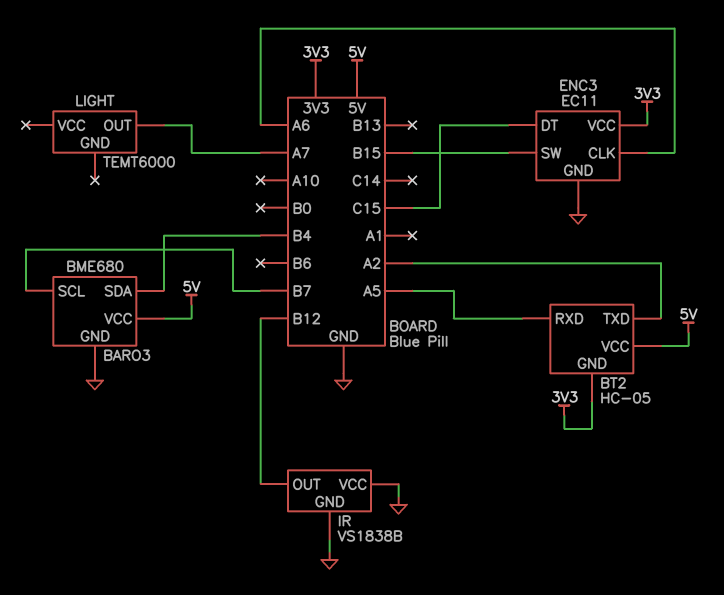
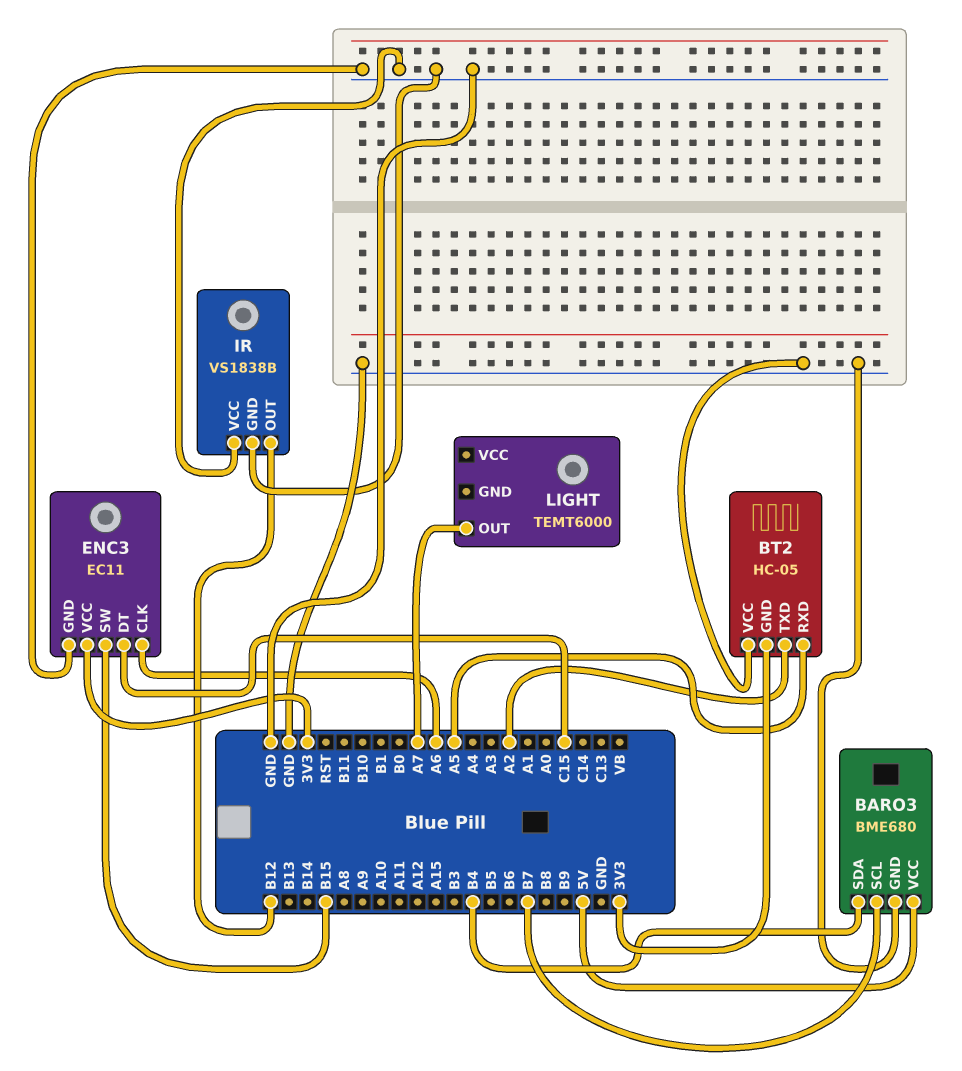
BT2 pin VCC: 5V -> GND

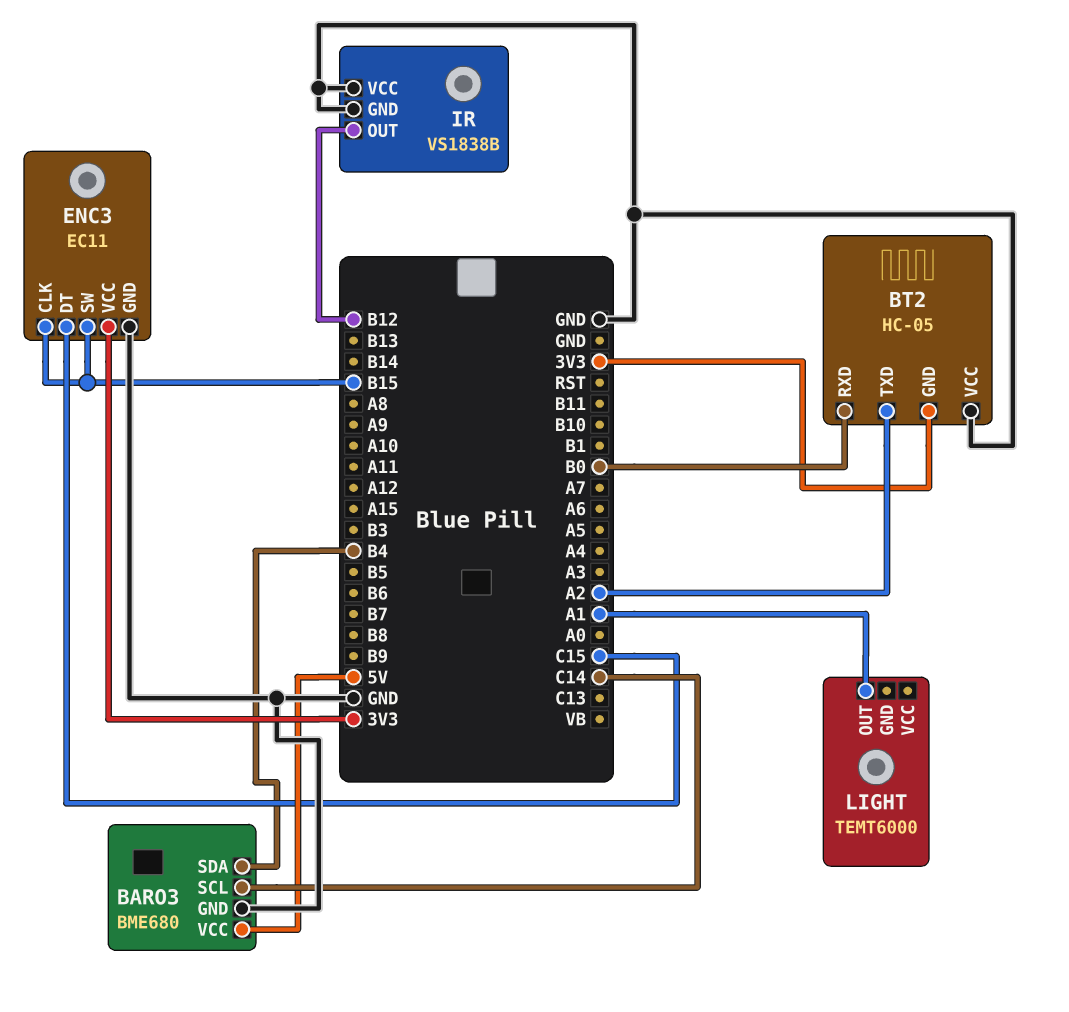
BARO3 pin SCL: B7 -> C14
BT2 pin RXD: A5 -> B0
ENC3 pin CLK: A6 -> B15
LIGHT pin OUT: A7 -> A1

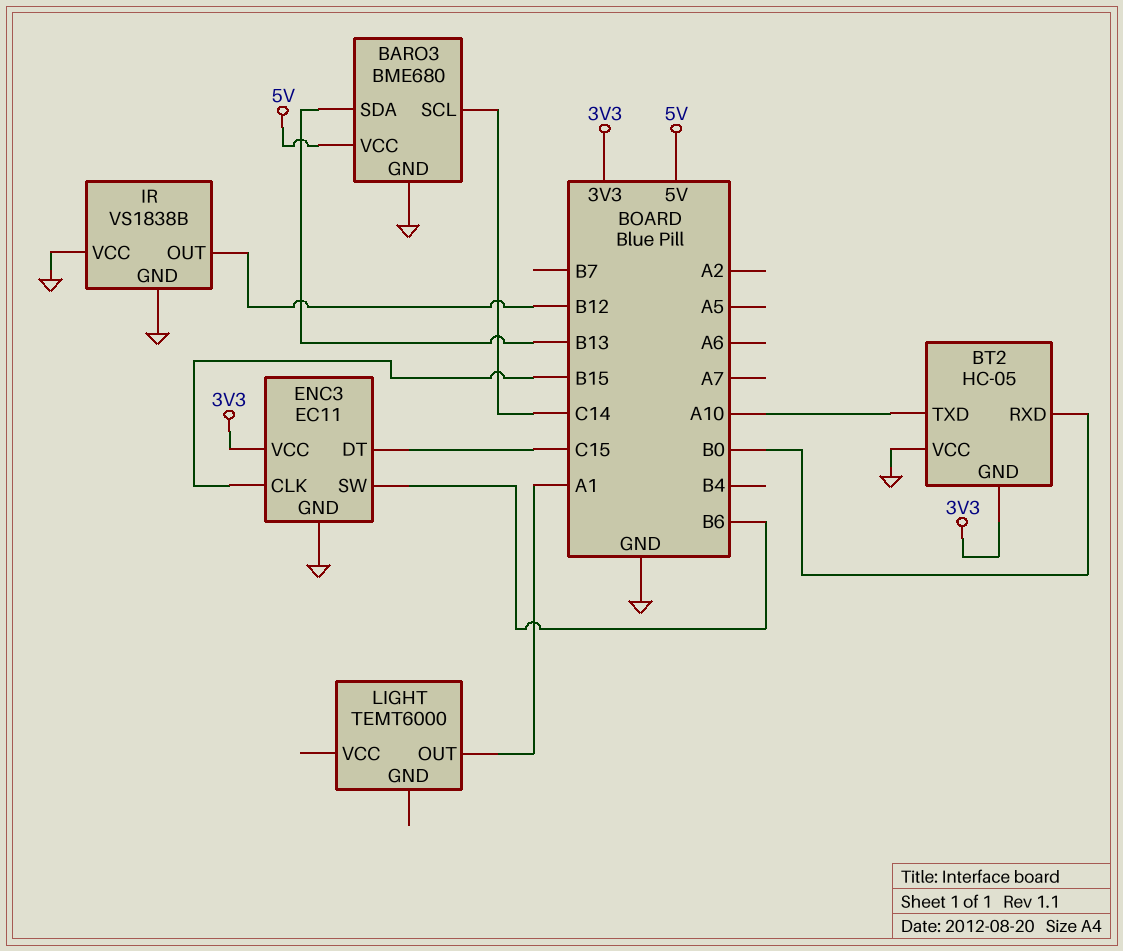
BARO3 pin SDA: B4 -> B13
BT2 pin TXD: A2 -> A10
ENC3 pin SW: B15 -> B6

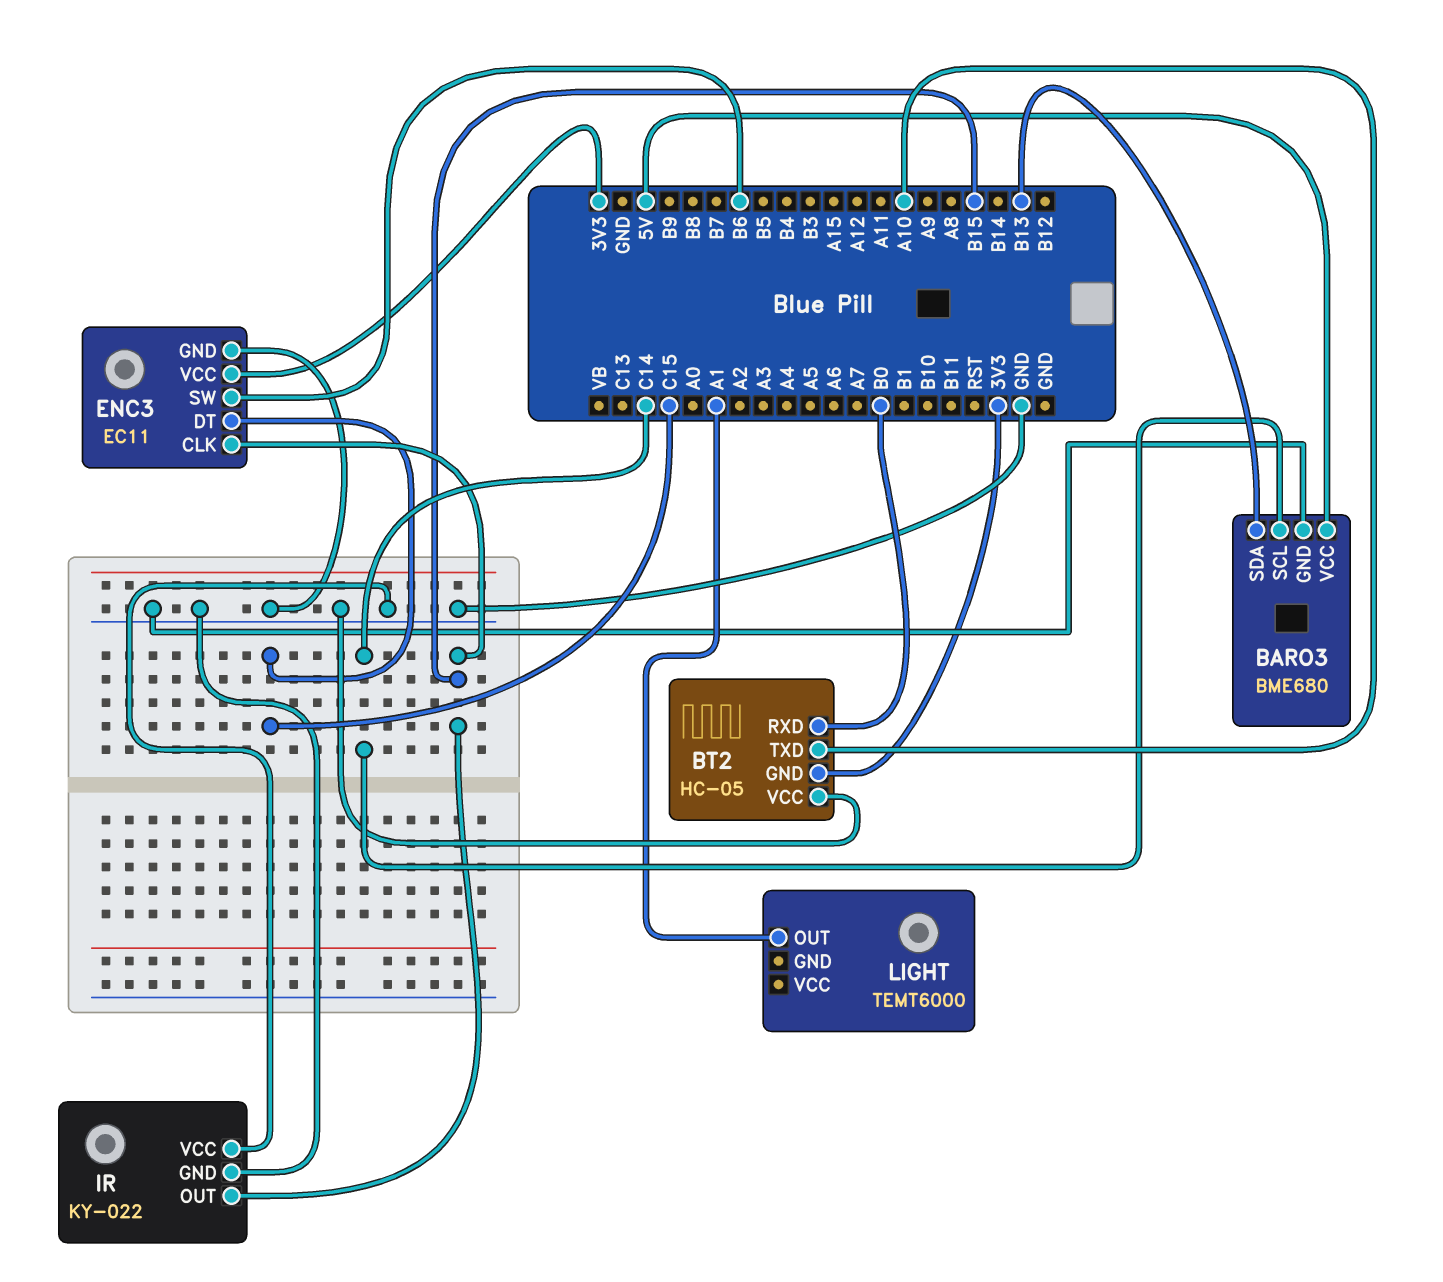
IR: VS1838B -> KY-022
IR pin OUT: B12 -> B15

